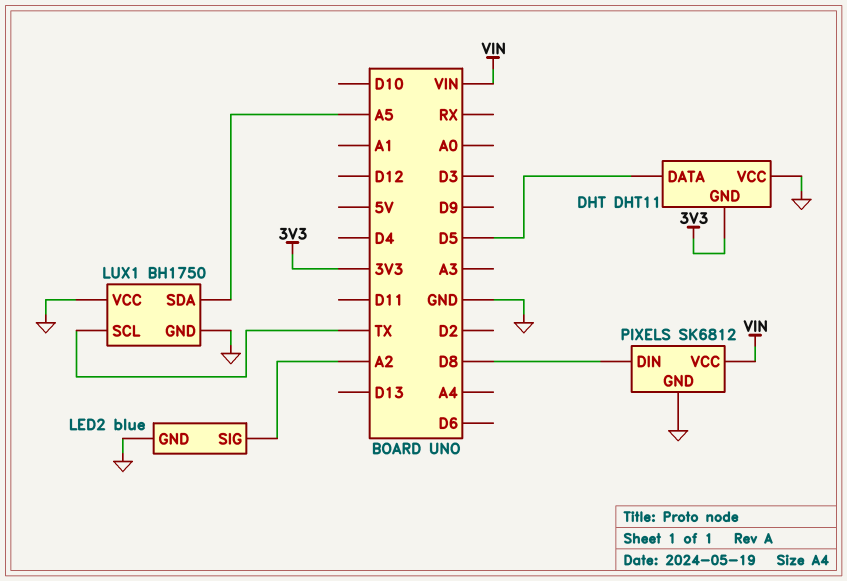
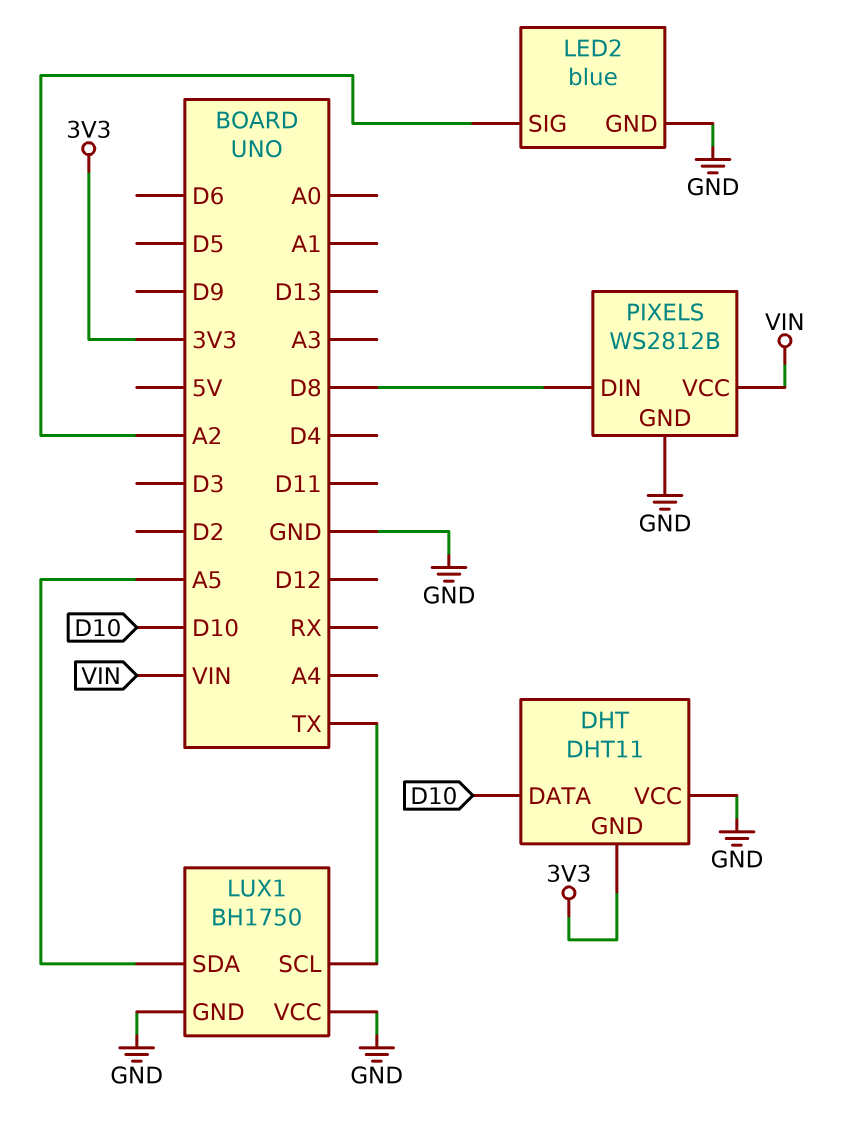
DHT pin DATA: D5 -> D10
PIXELS: SK6812 -> WS2812B

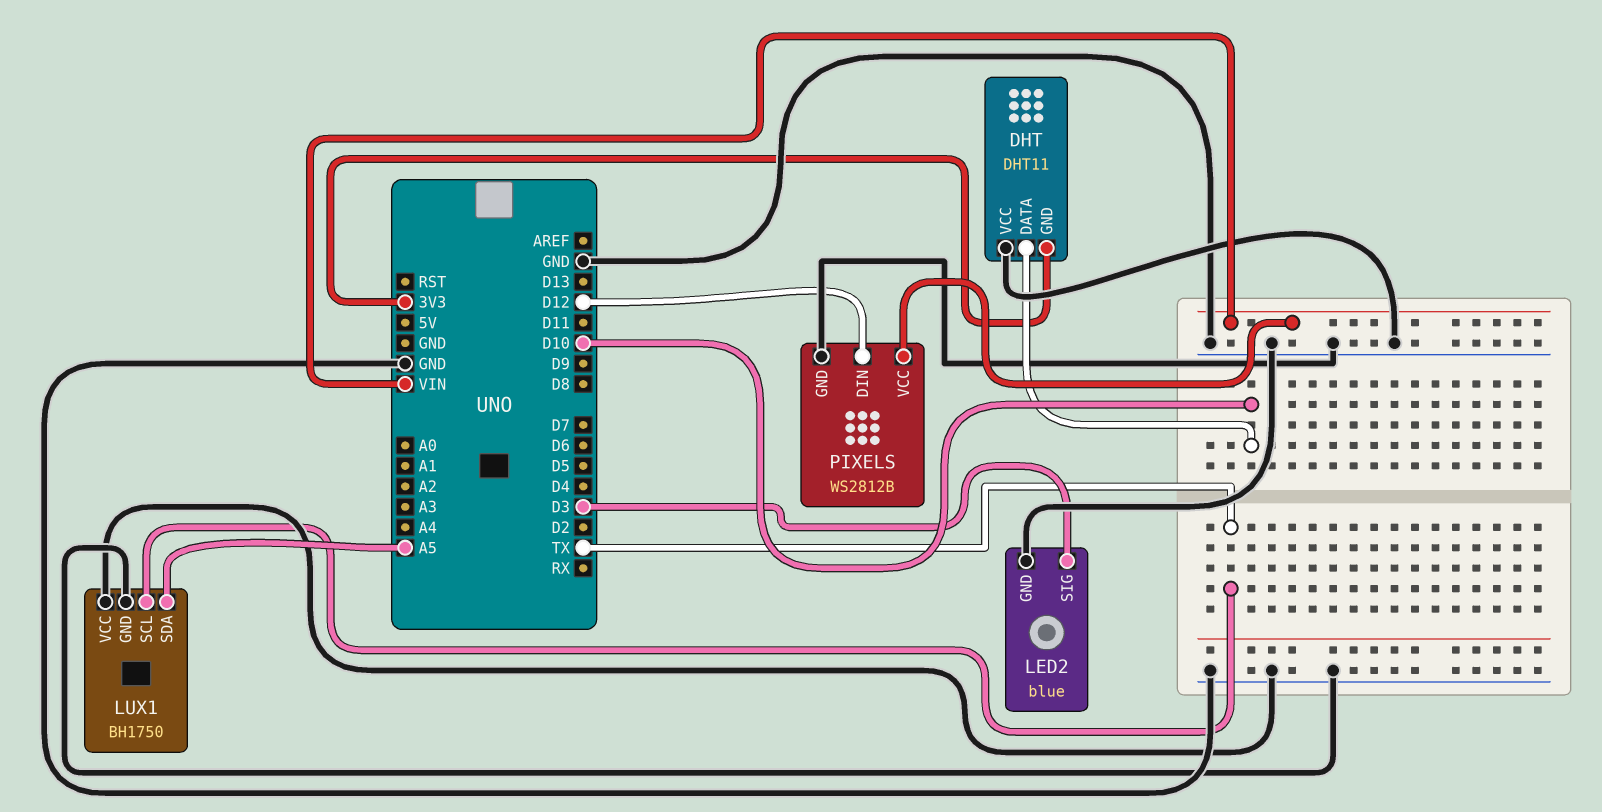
LED2 pin SIG: A2 -> D3
PIXELS pin DIN: D8 -> D12

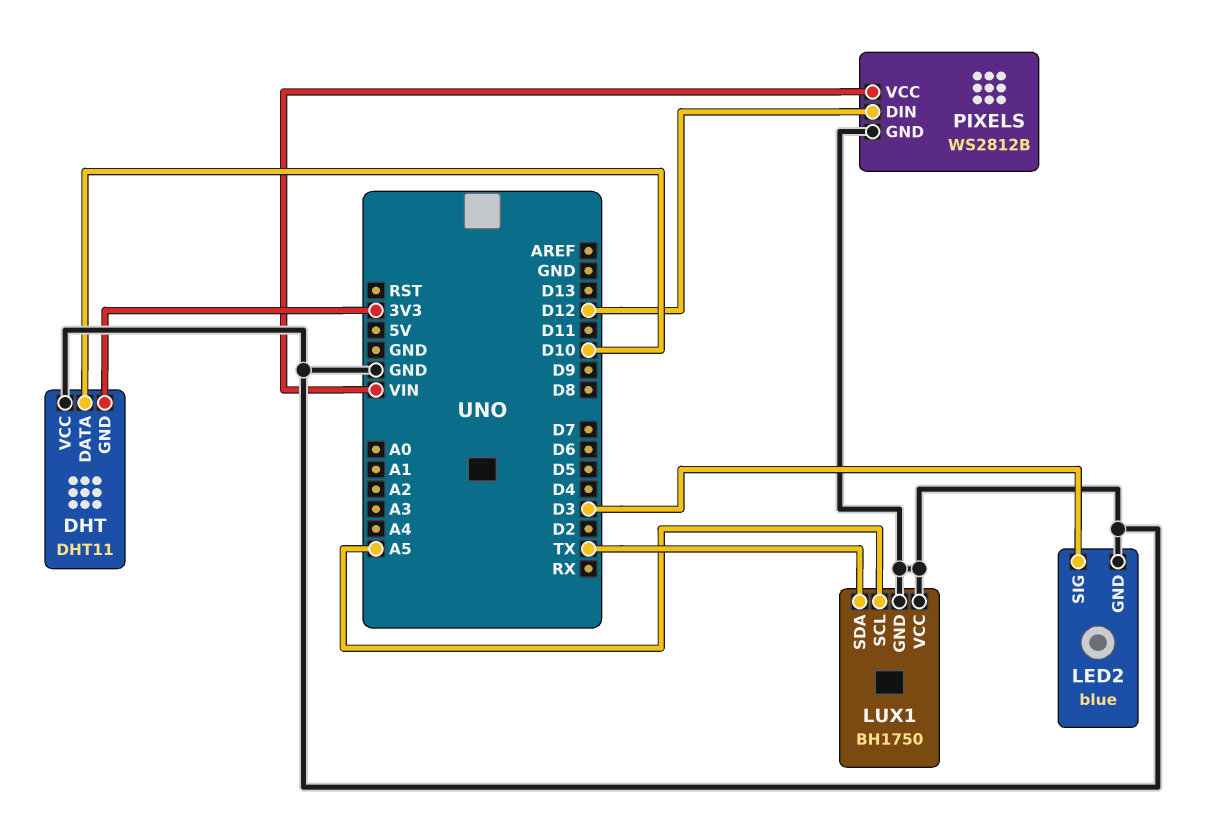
LUX1 pin SCL: TX -> A5
LUX1 pin SDA: A5 -> TX

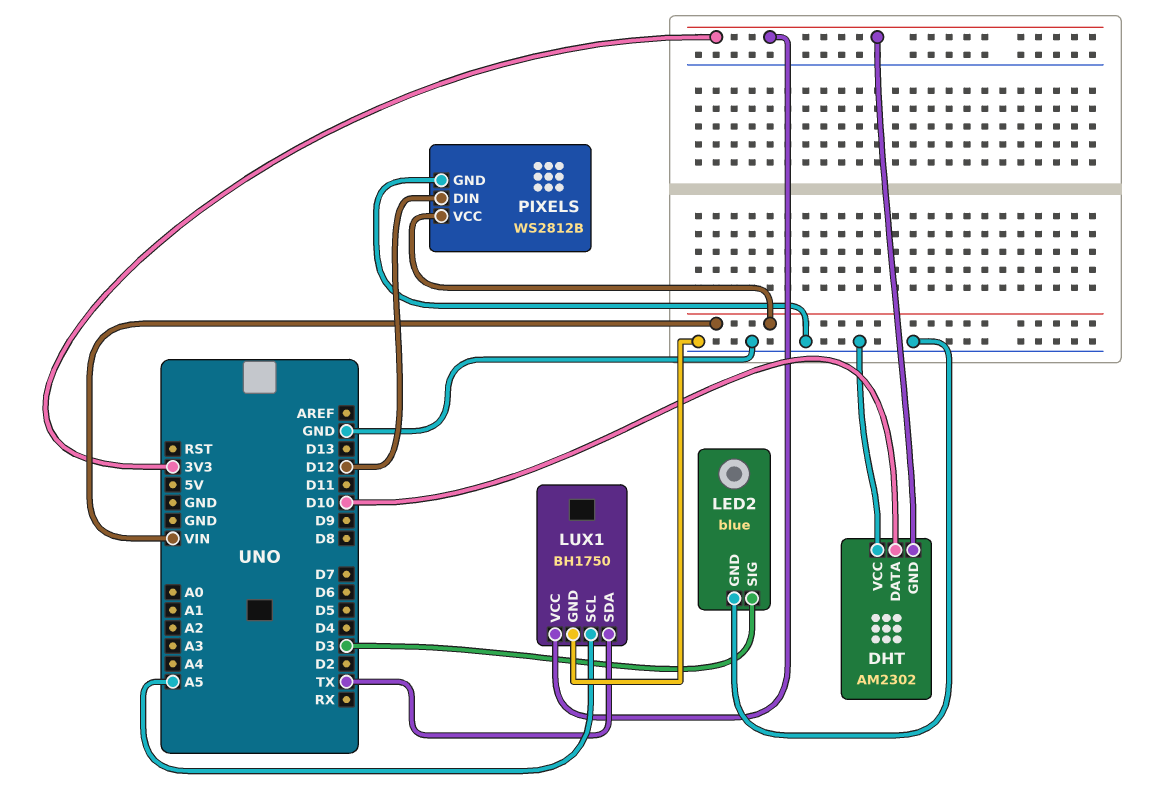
DHT: DHT11 -> AM2302
LUX1 pin VCC: GND -> 3V3

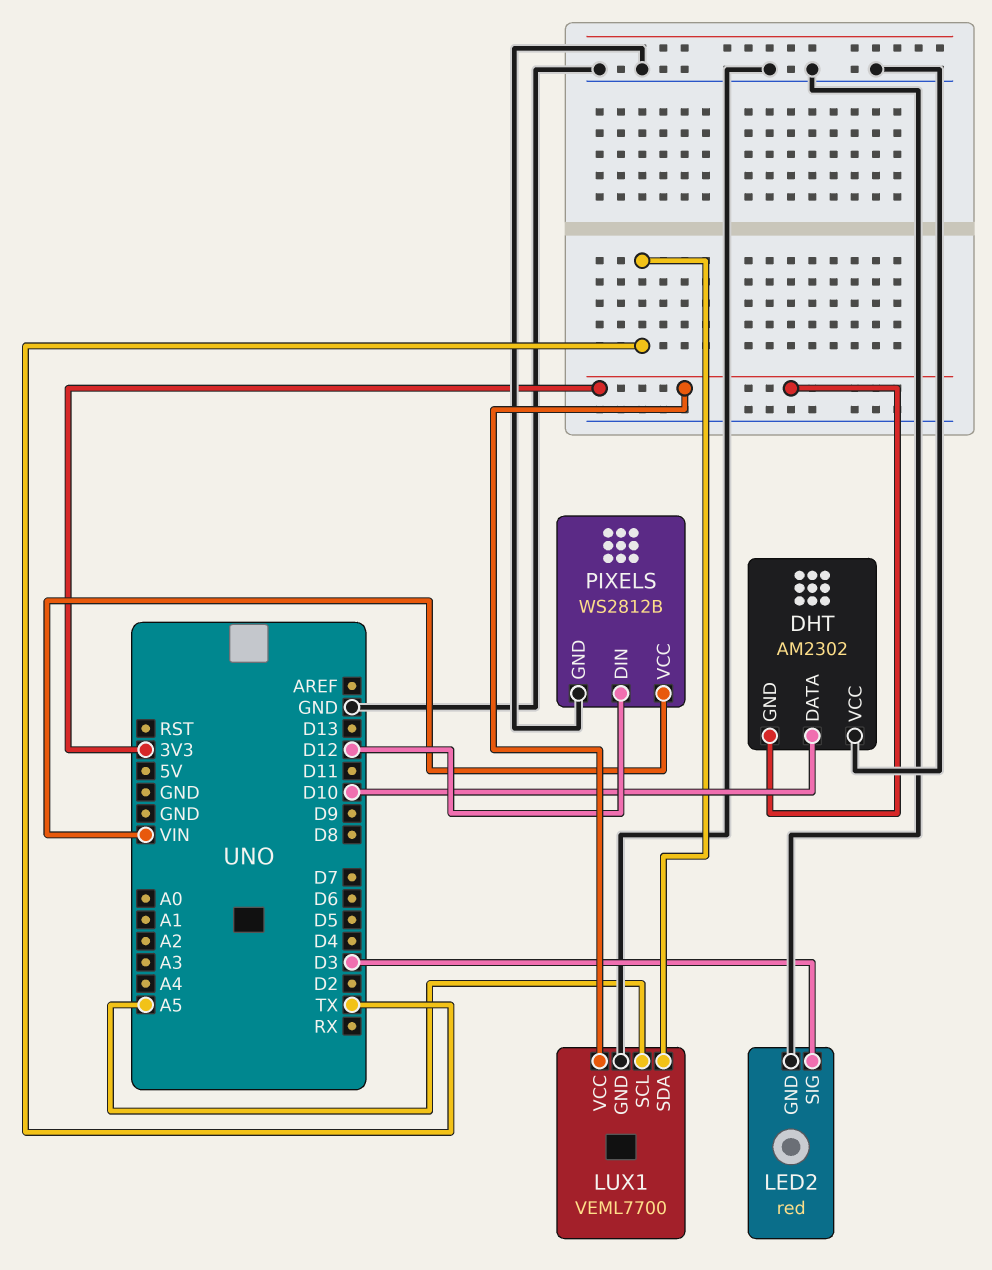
LED2: blue -> red
LUX1: BH1750 -> VEML7700

